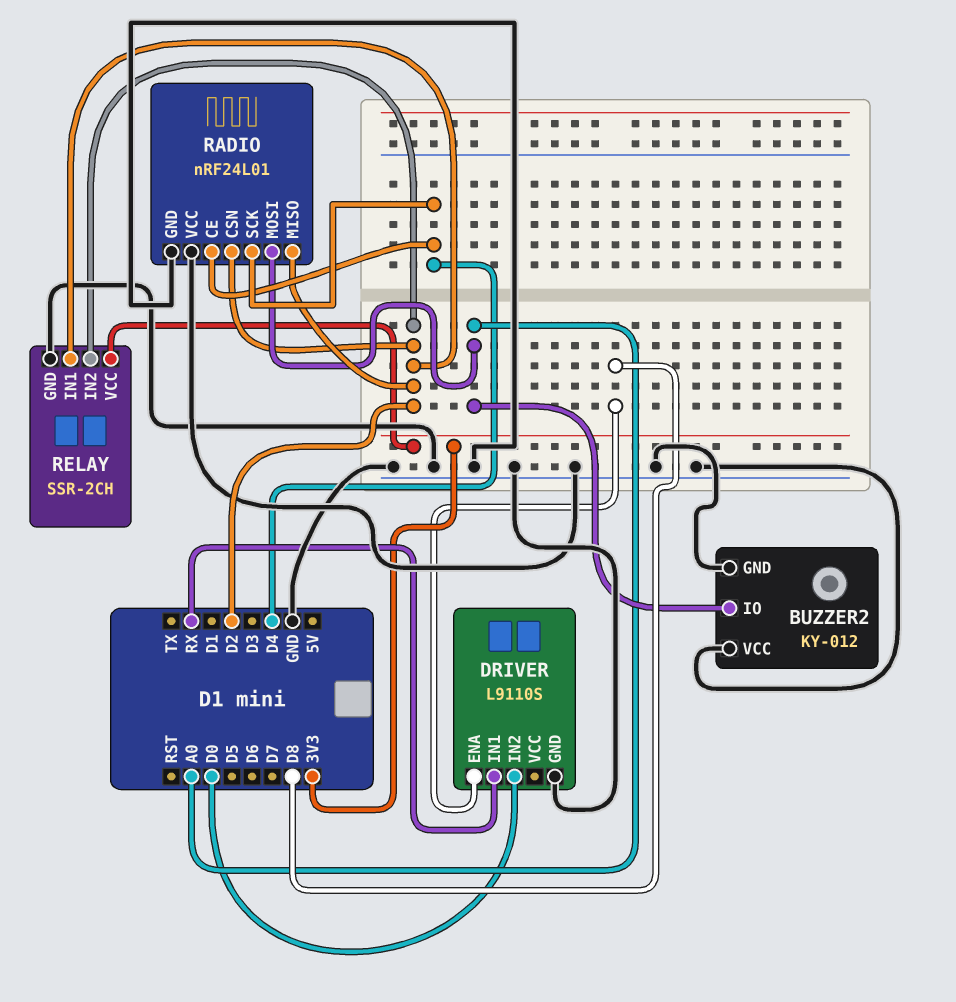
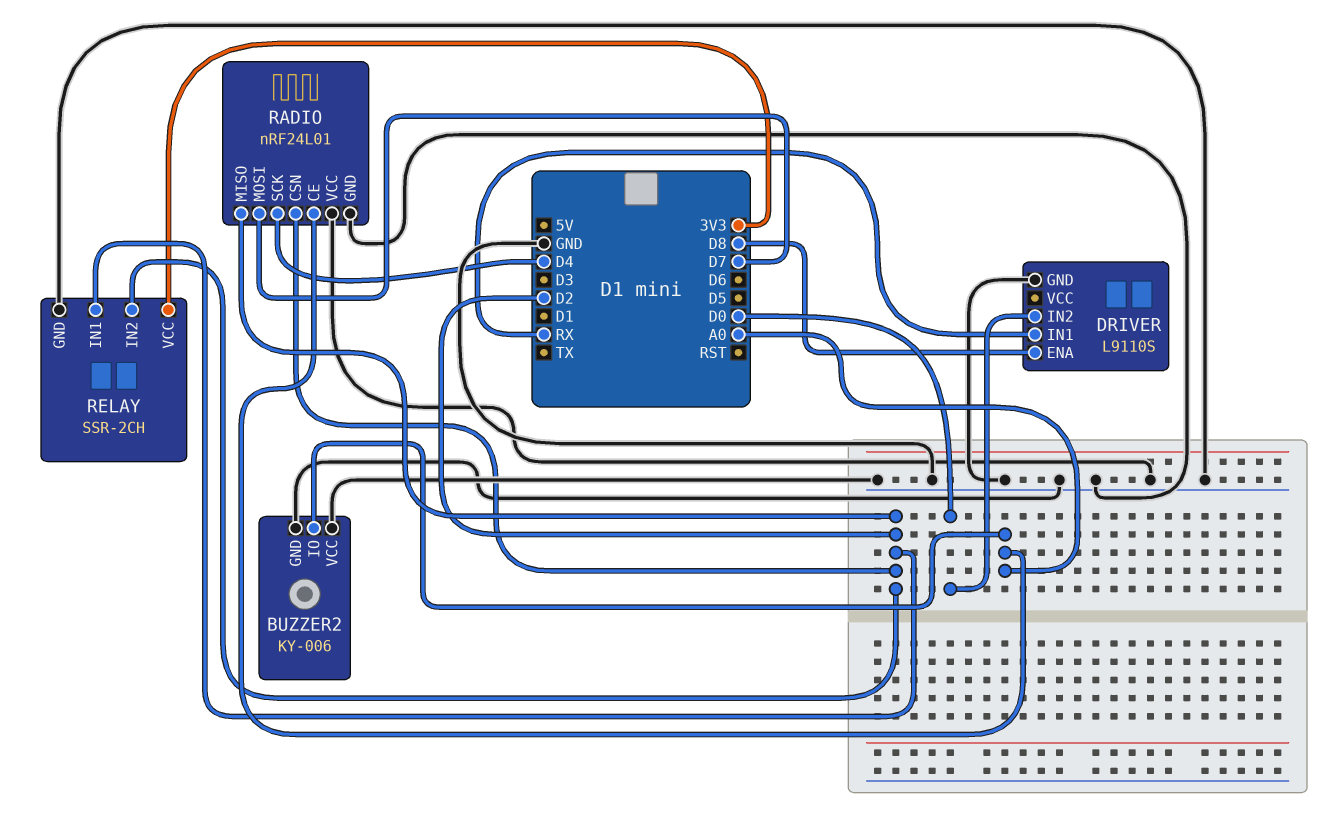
BUZZER2: KY-012 -> KY-006
RADIO pin CE: D4 -> A0
RADIO pin MOSI: A0 -> D7

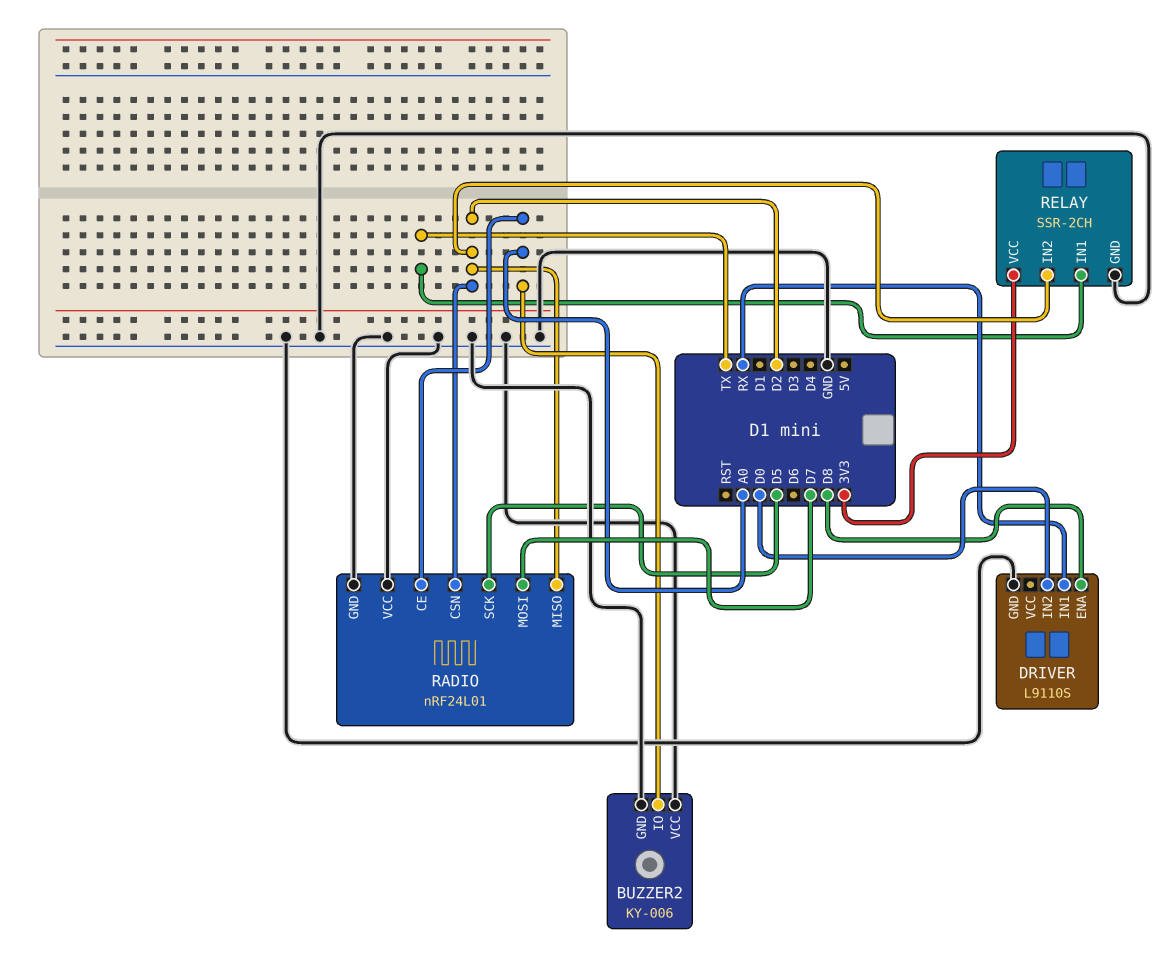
RADIO pin SCK: D4 -> D5
RELAY pin IN1: D2 -> TX

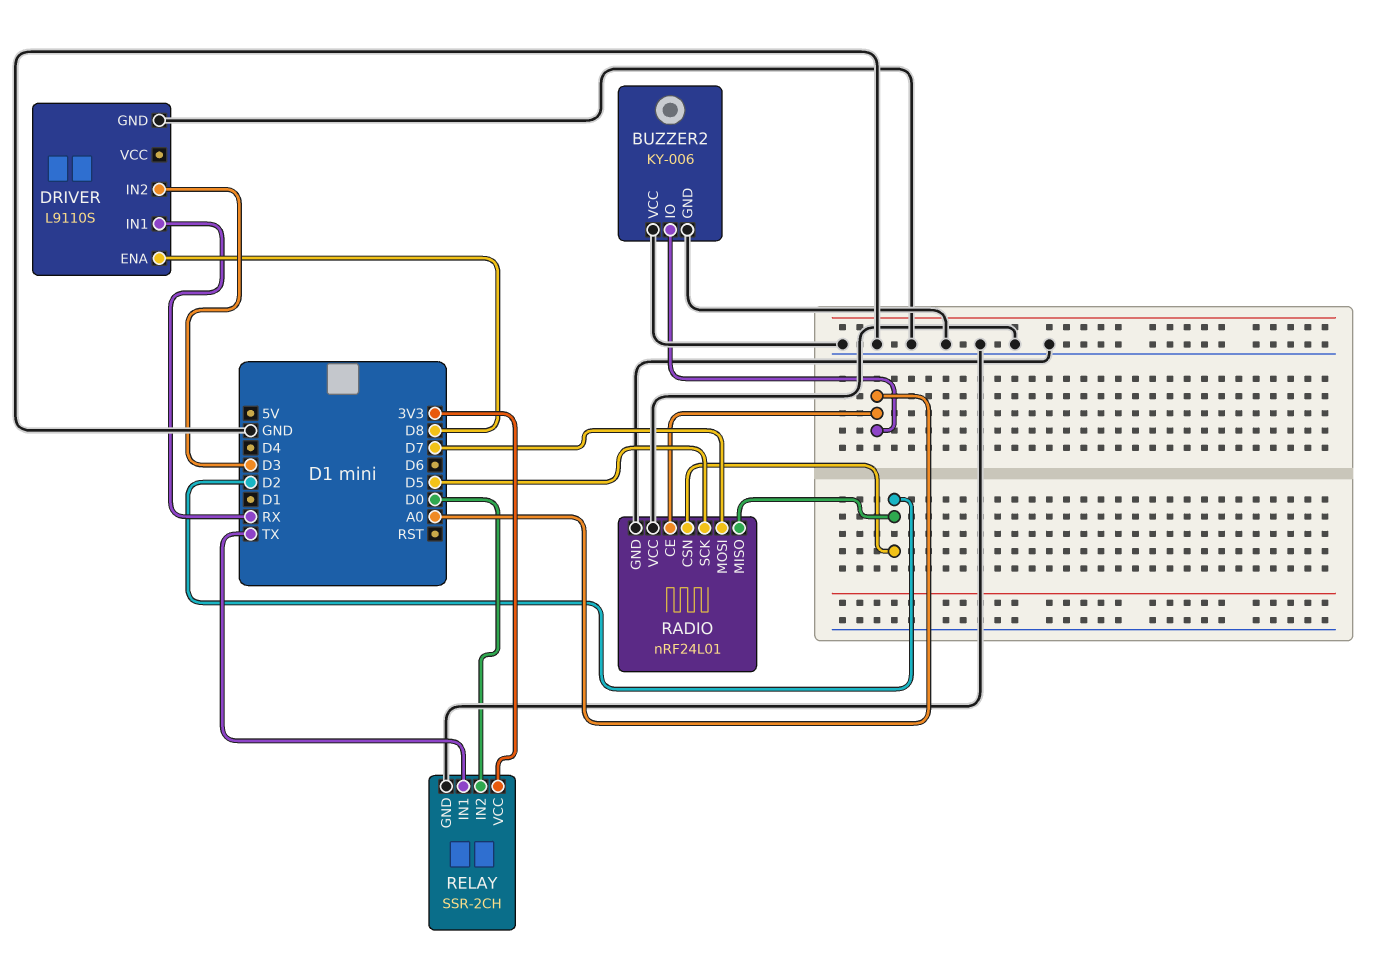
DRIVER pin IN2: D0 -> D3
RELAY pin IN2: D2 -> D0

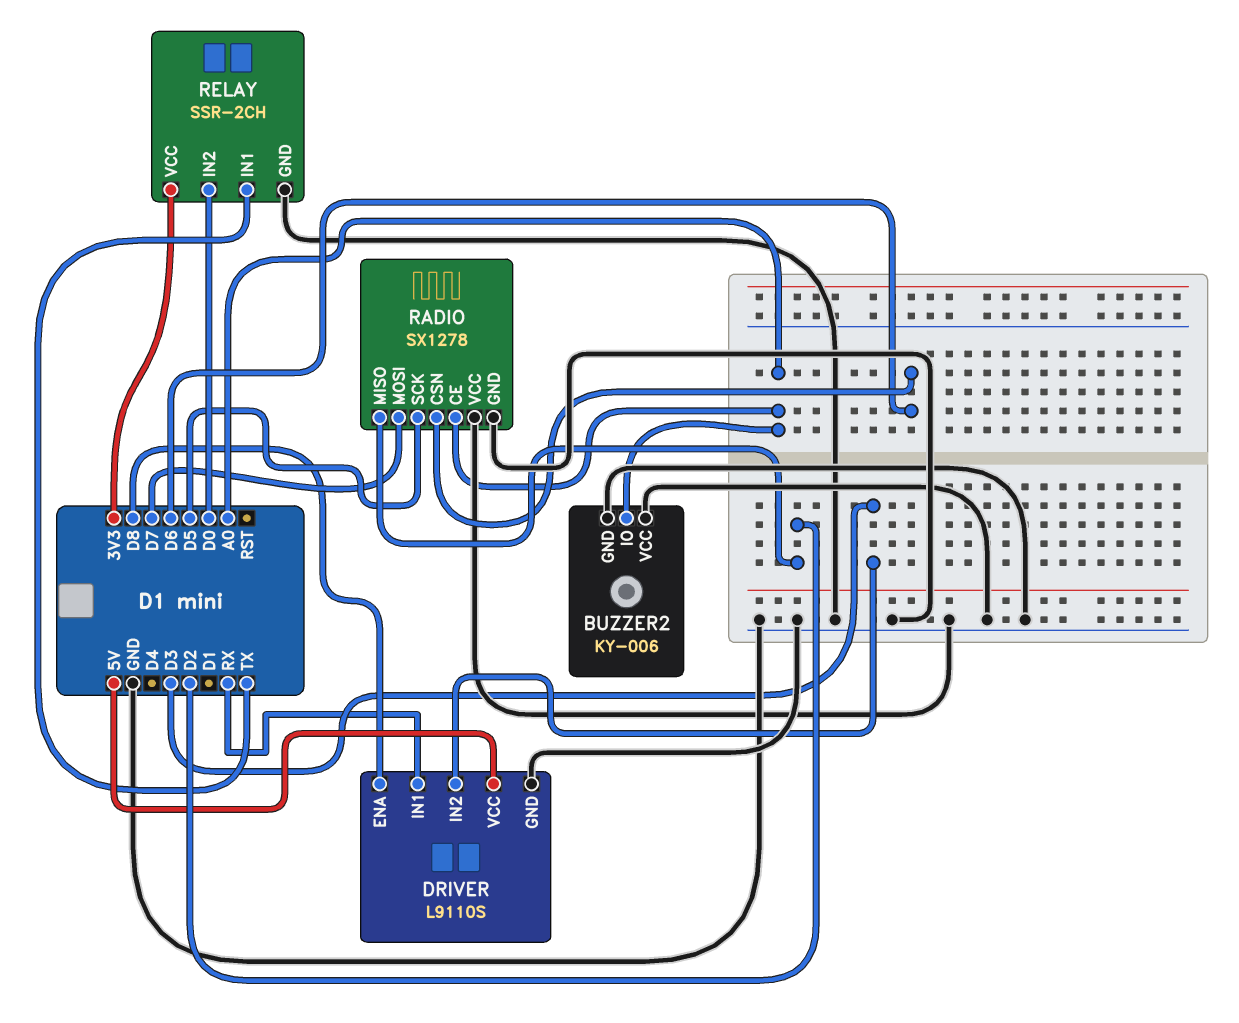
DRIVER pin VCC: none -> 5V
RADIO: nRF24L01 -> SX1278
RADIO pin CSN: D2 -> D6

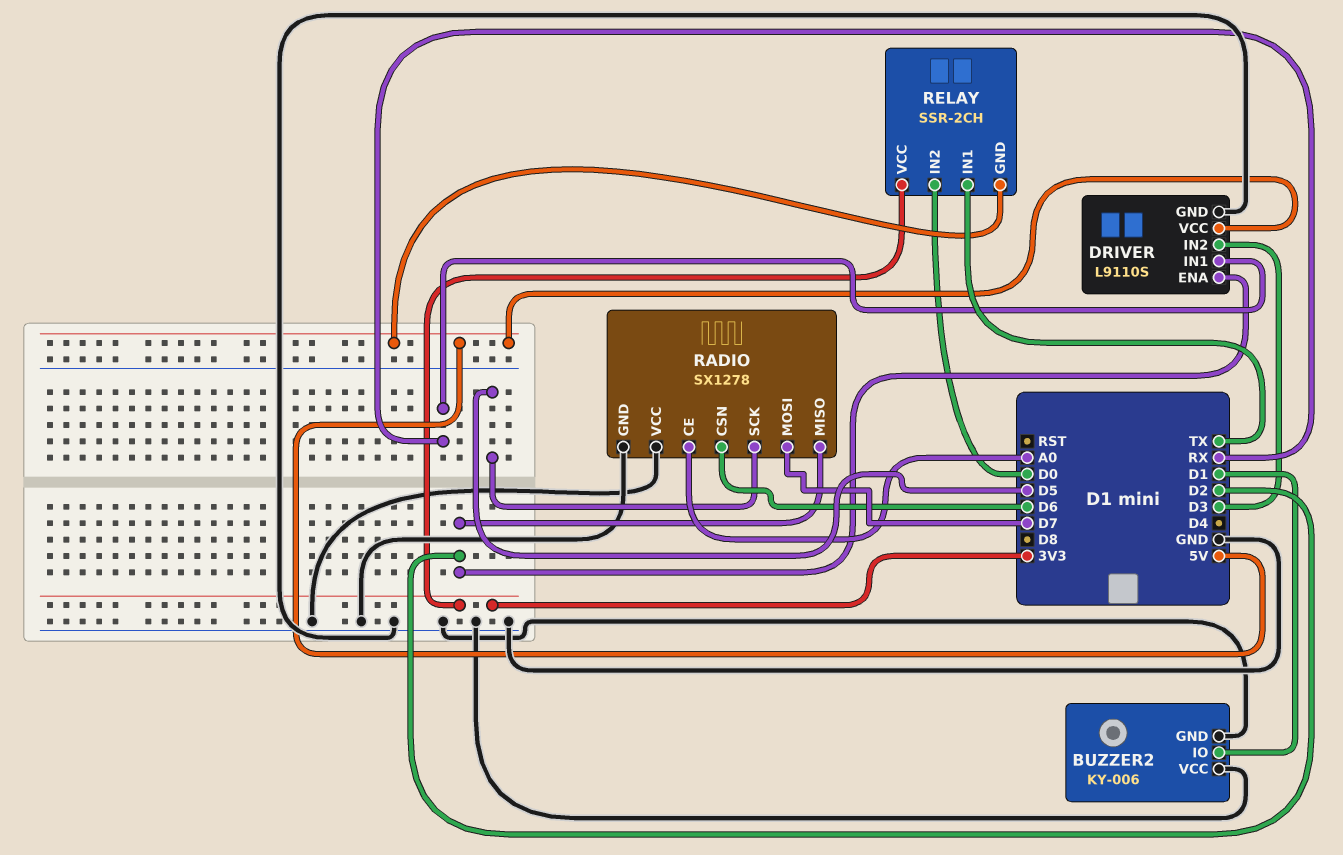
BUZZER2 pin IO: A0 -> D1
DRIVER pin ENA: D8 -> D2
RELAY pin GND: GND -> 5V

